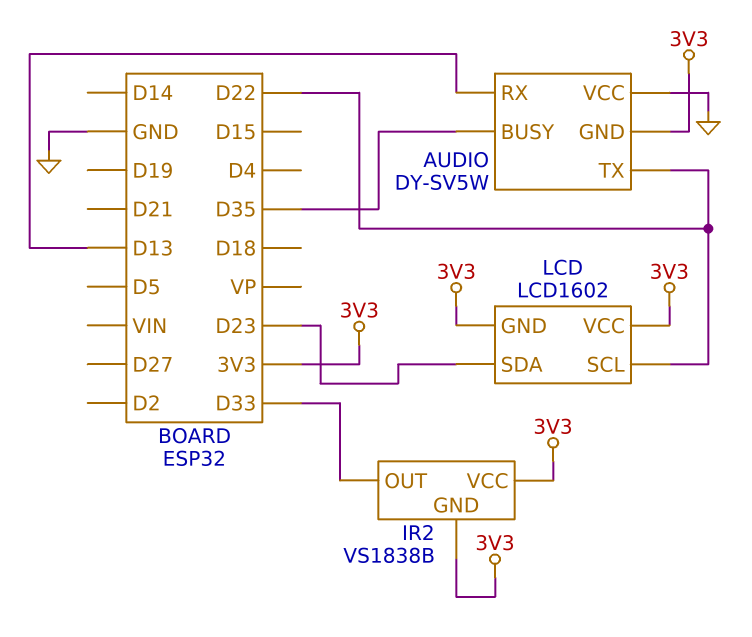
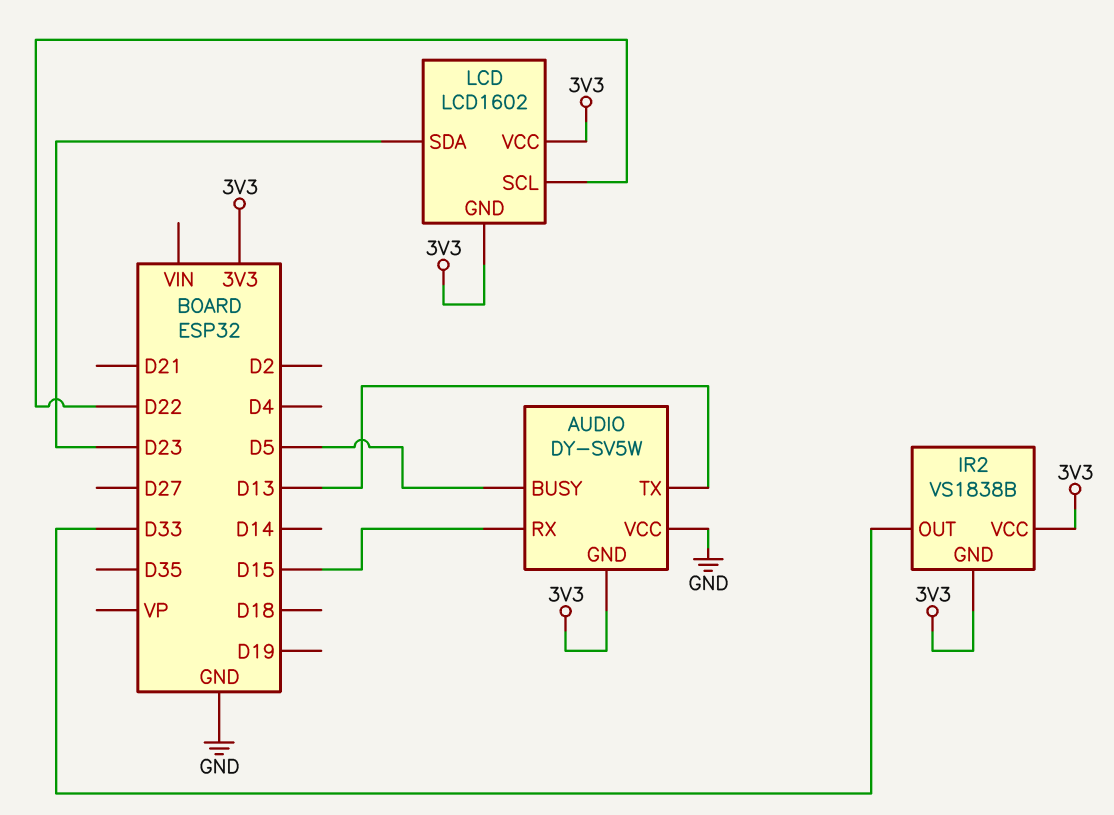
AUDIO pin BUSY: D35 -> D5
AUDIO pin RX: D13 -> D15
AUDIO pin TX: D22 -> D13

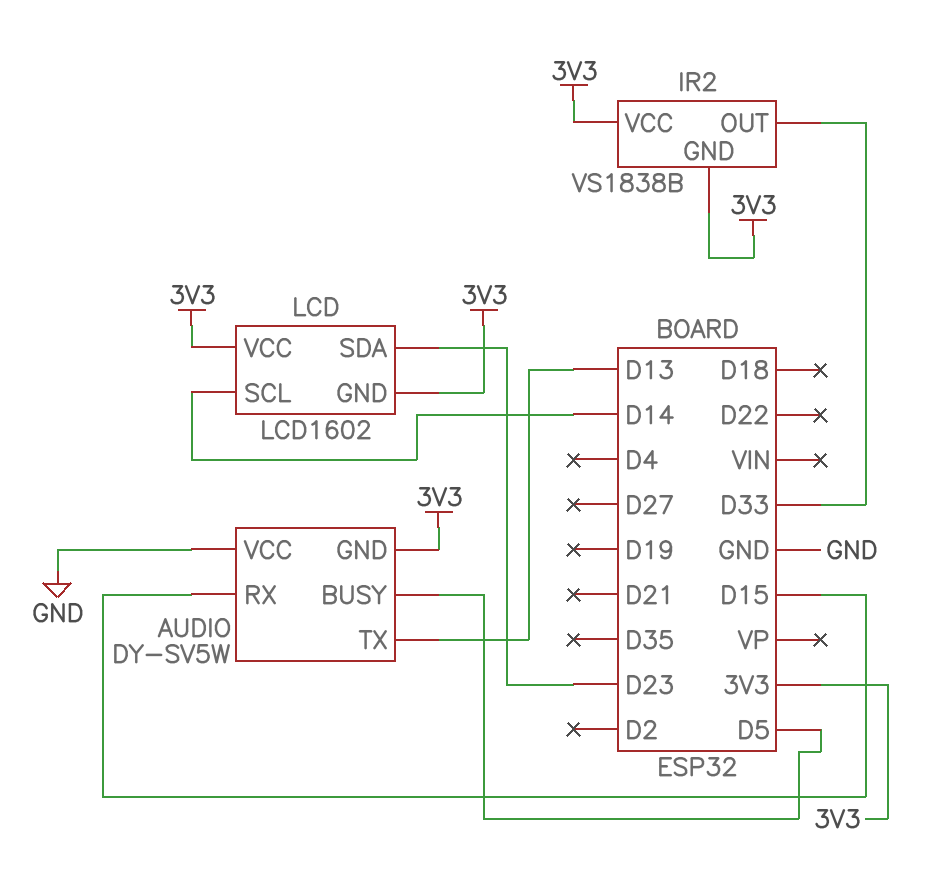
LCD pin SCL: D22 -> D14

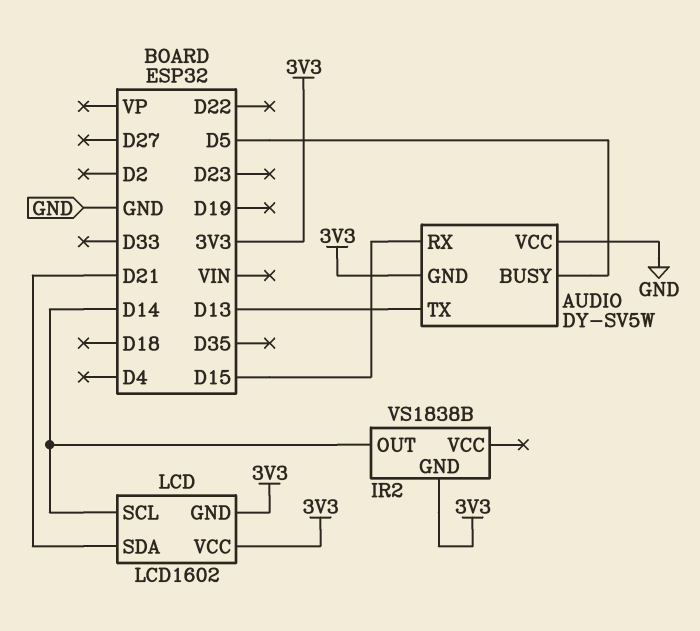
IR2 pin OUT: D33 -> D14
IR2 pin VCC: 3V3 -> none
LCD pin SDA: D23 -> D21

